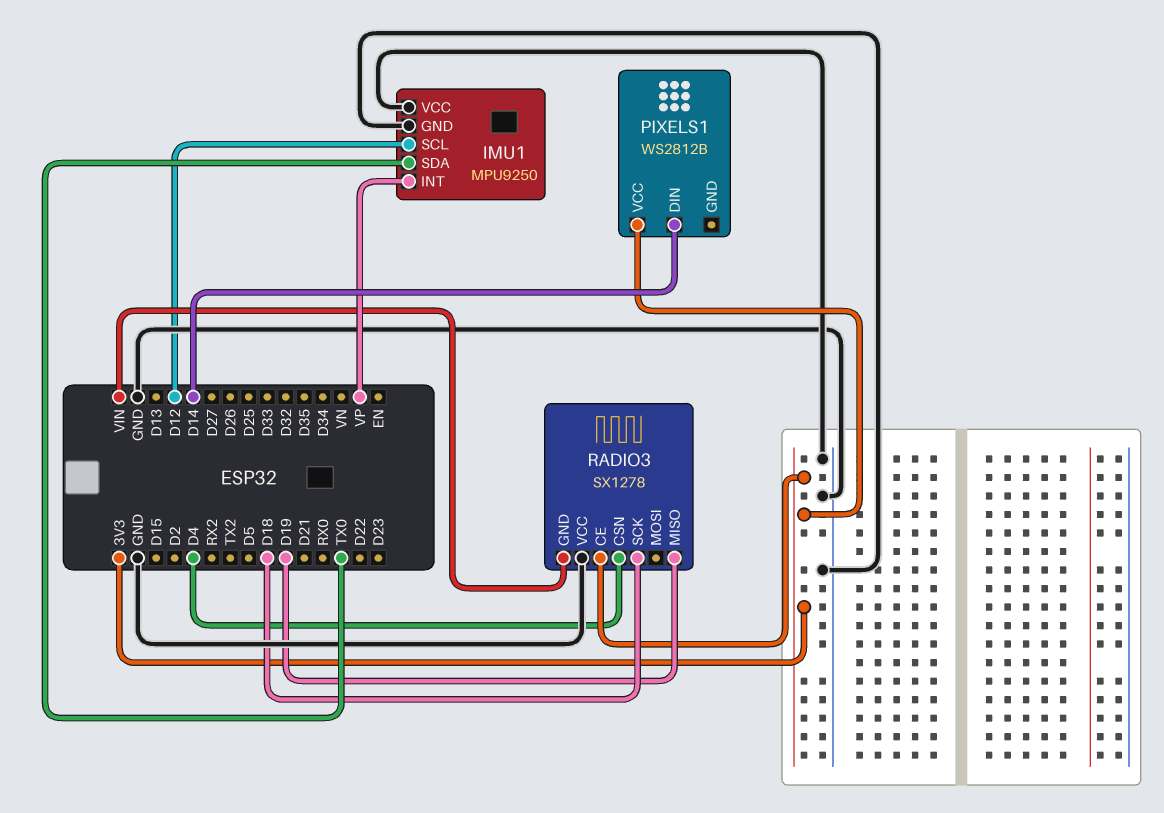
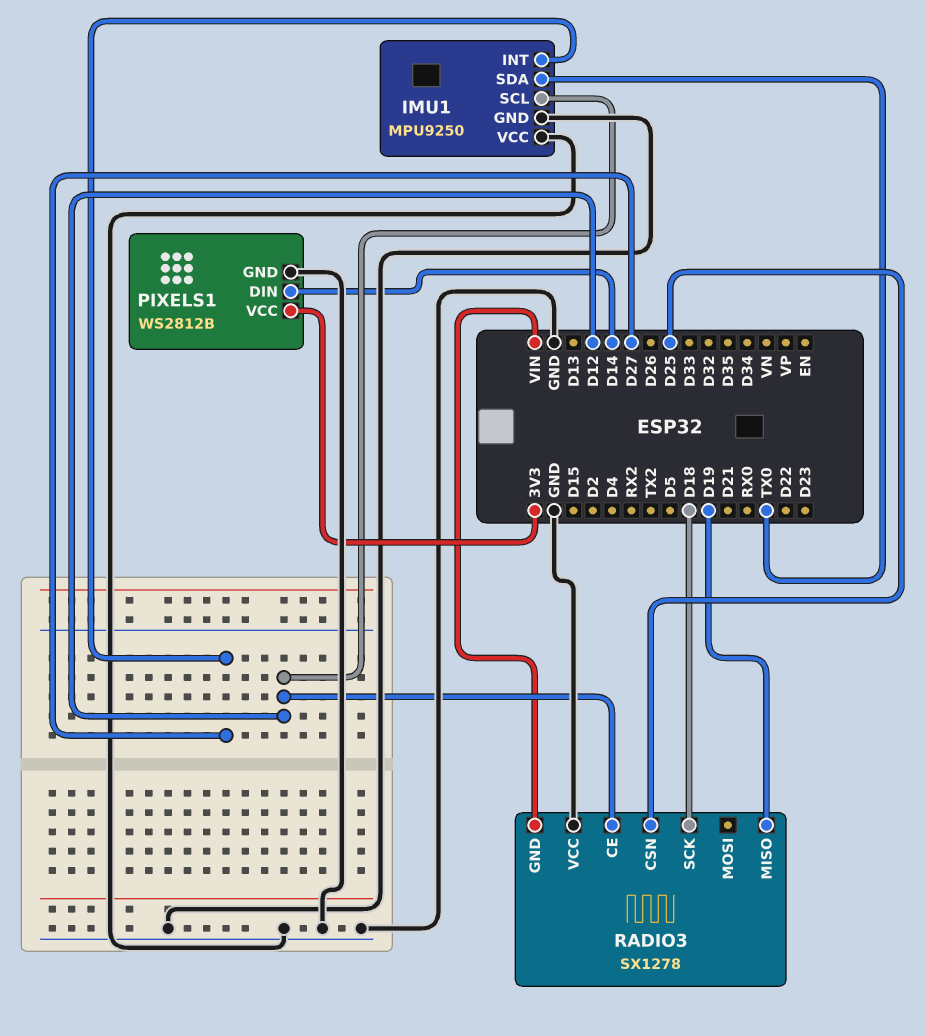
IMU1 pin INT: VP -> D27
PIXELS1 pin GND: none -> GND
RADIO3 pin CE: 3V3 -> D12
RADIO3 pin CSN: D4 -> D25

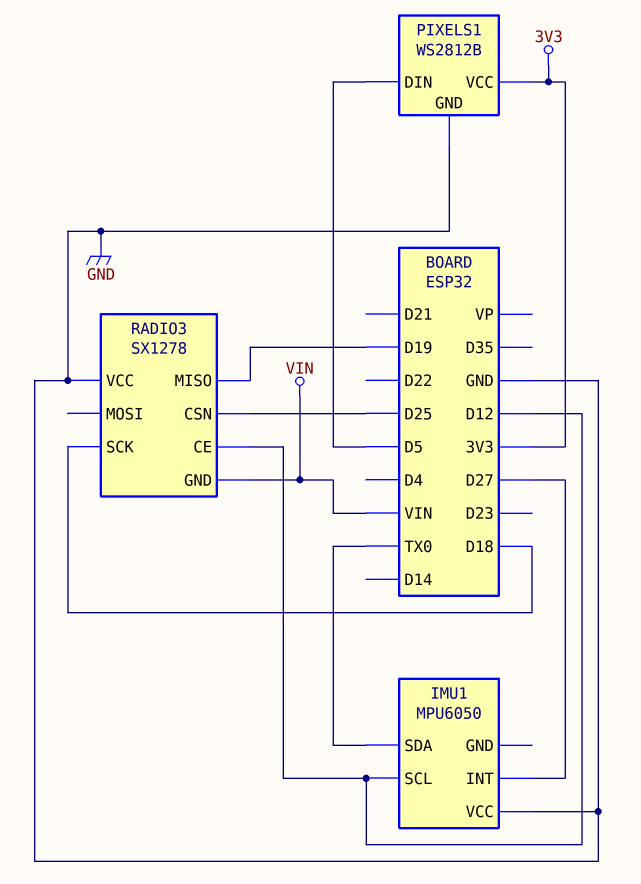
IMU1: MPU9250 -> MPU6050
IMU1 pin GND: GND -> none
PIXELS1 pin DIN: D14 -> D5

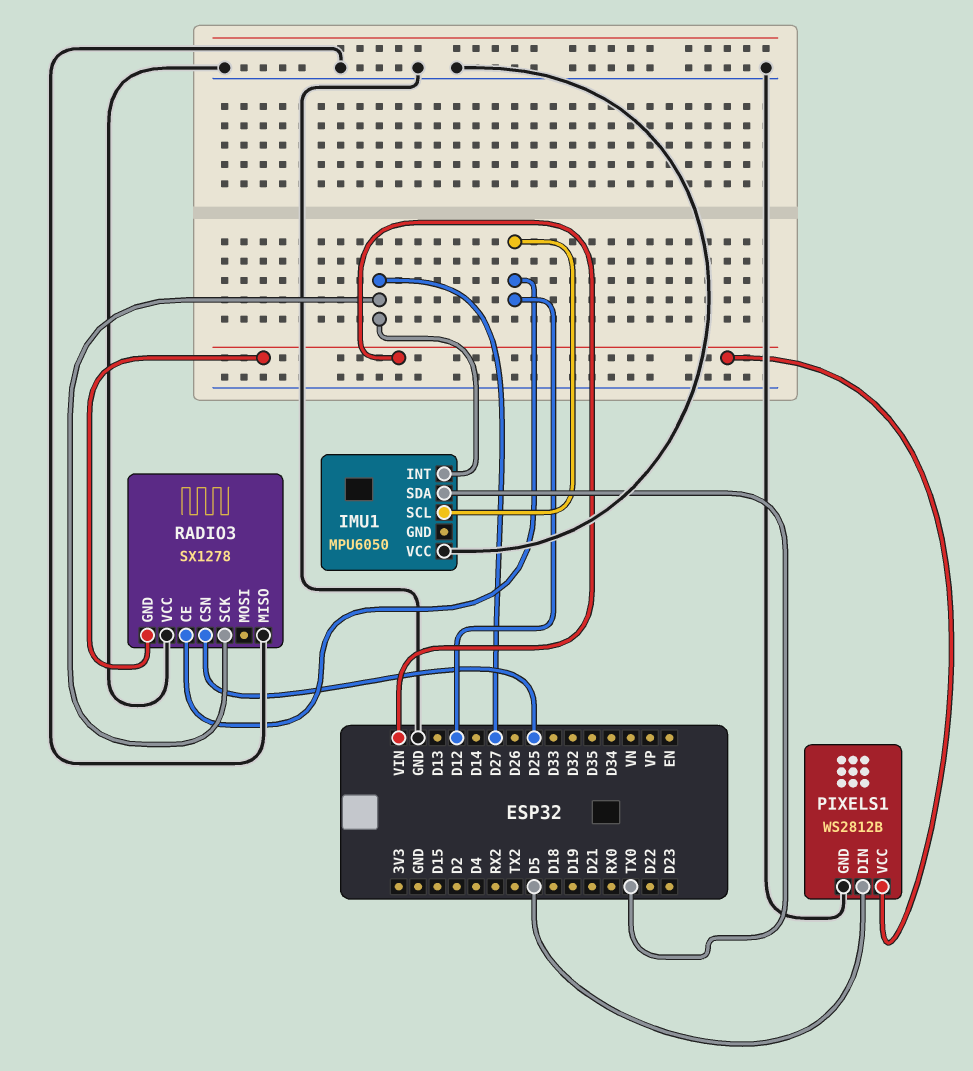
PIXELS1 pin VCC: 3V3 -> VIN
RADIO3 pin MISO: D19 -> GND
RADIO3 pin SCK: D18 -> D27

